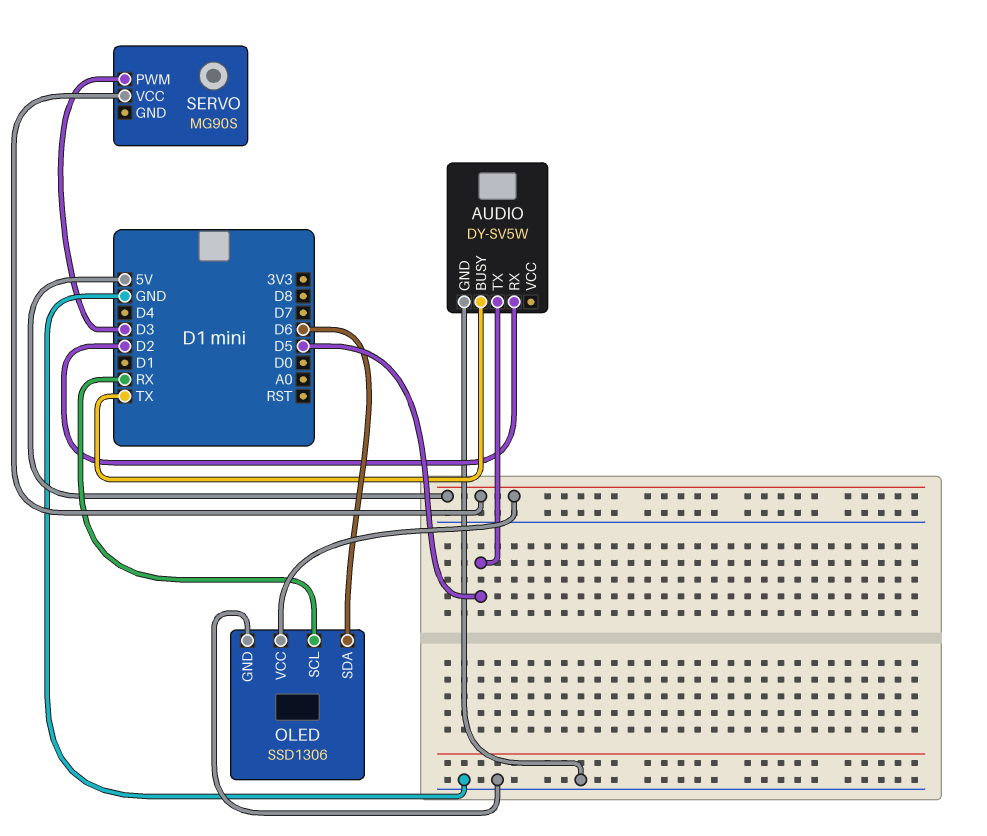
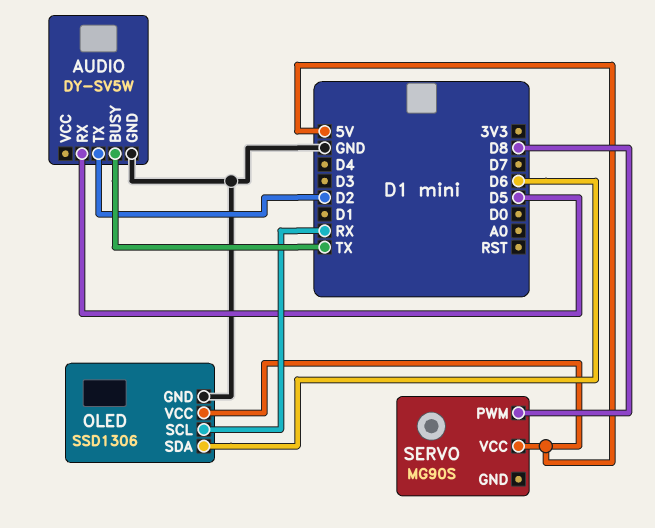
AUDIO pin RX: D2 -> D5
AUDIO pin TX: D5 -> D2
SERVO pin PWM: D3 -> D8

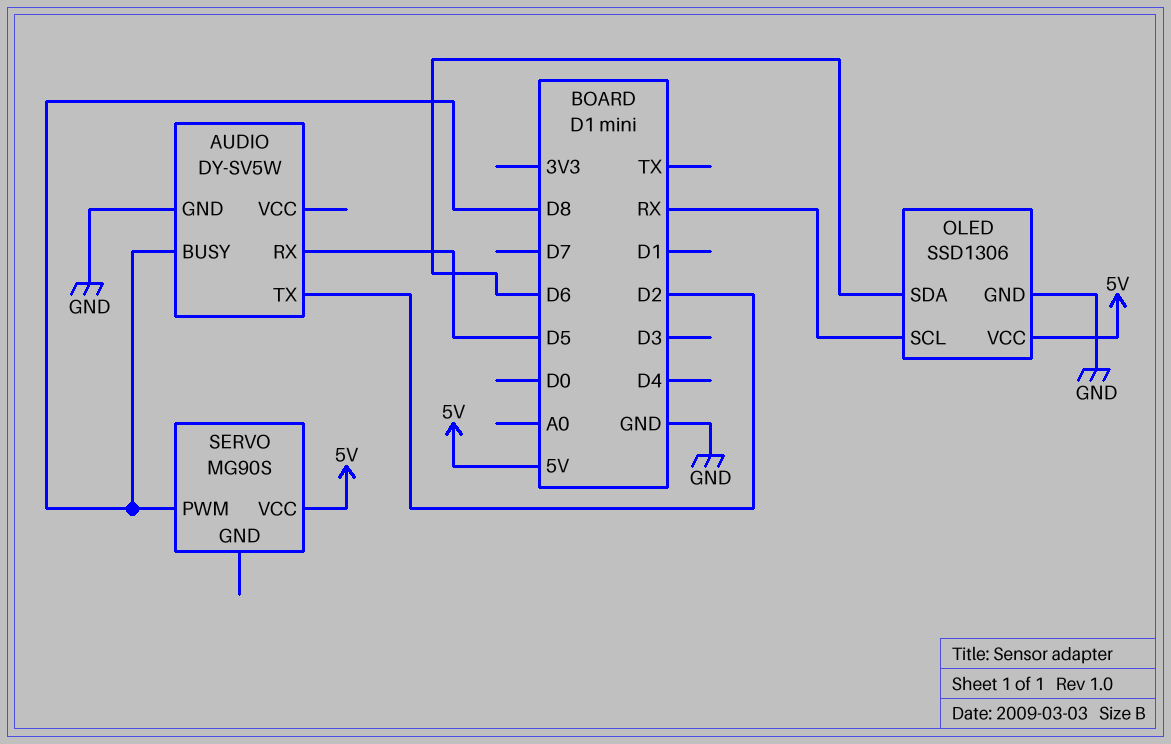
AUDIO pin BUSY: TX -> D8

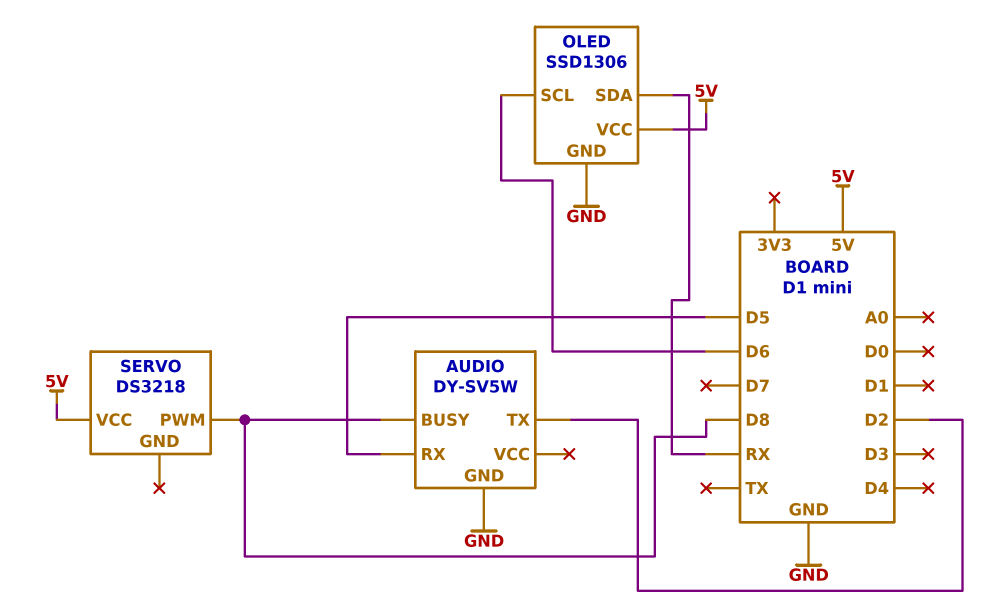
OLED pin SCL: RX -> D6
OLED pin SDA: D6 -> RX
SERVO: MG90S -> DS3218

